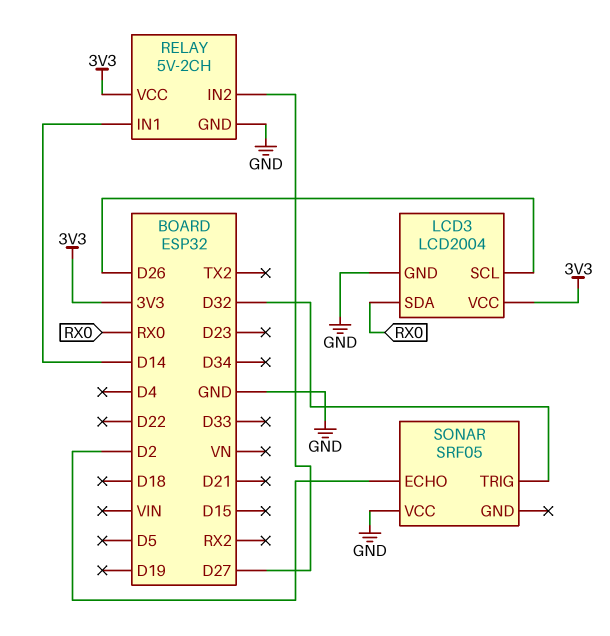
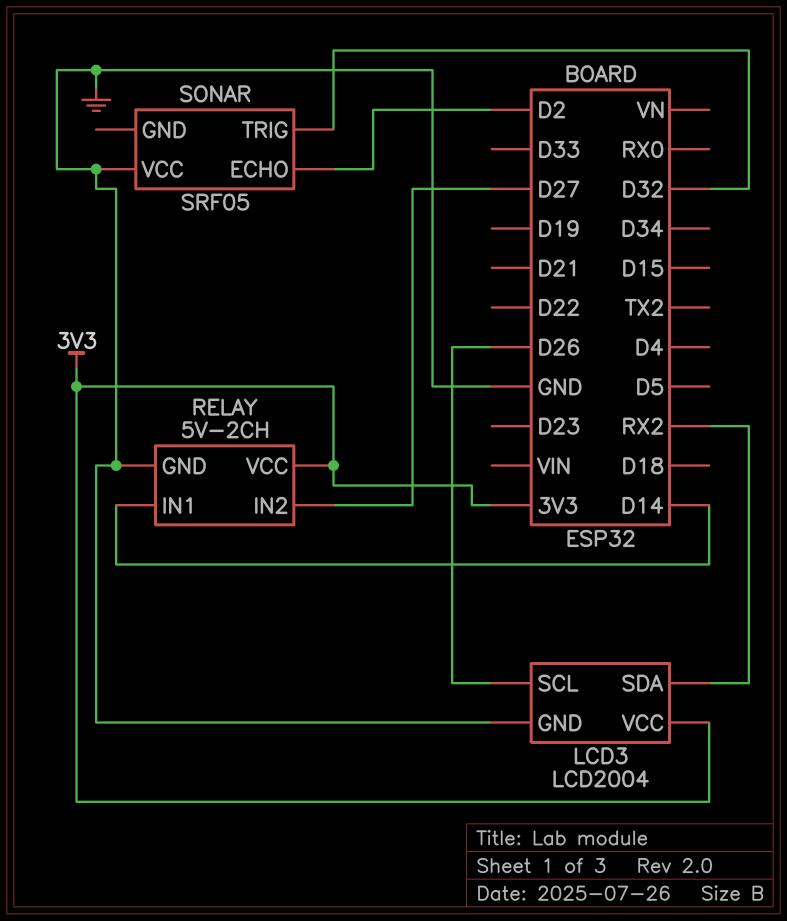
LCD3 pin SDA: RX0 -> RX2

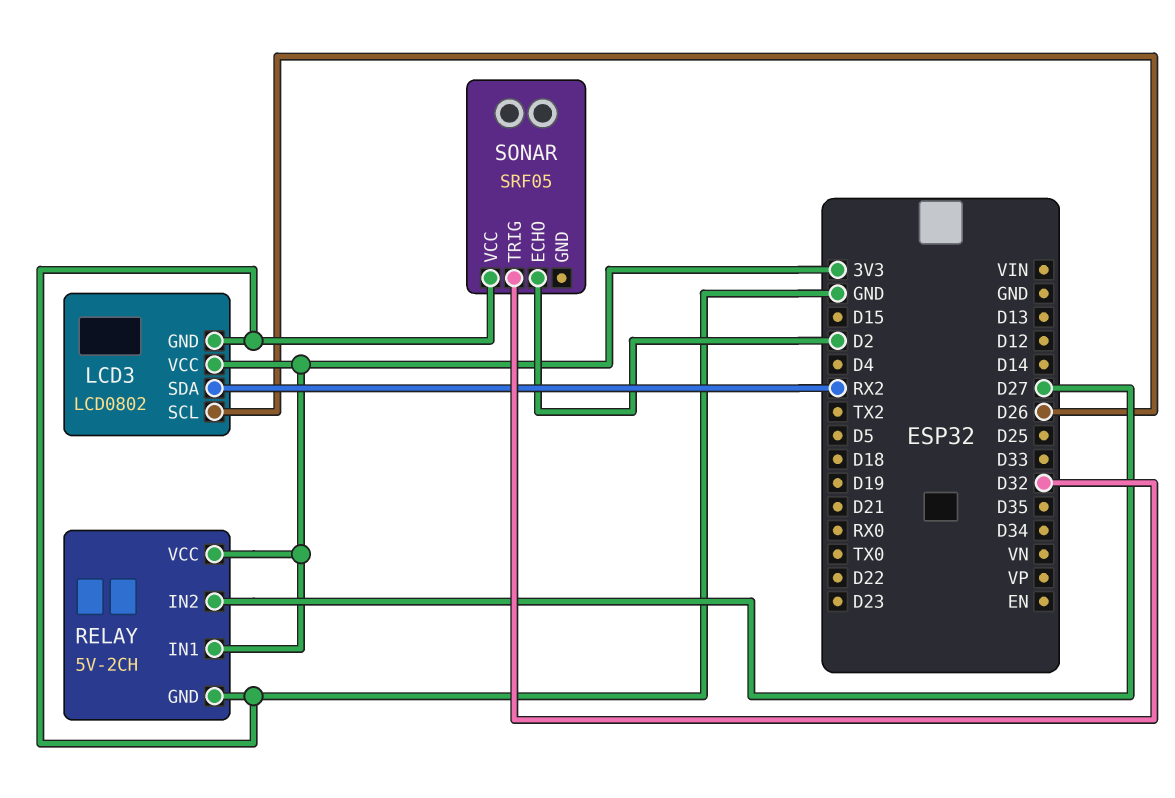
LCD3: LCD2004 -> LCD0802
RELAY pin IN1: D14 -> 3V3

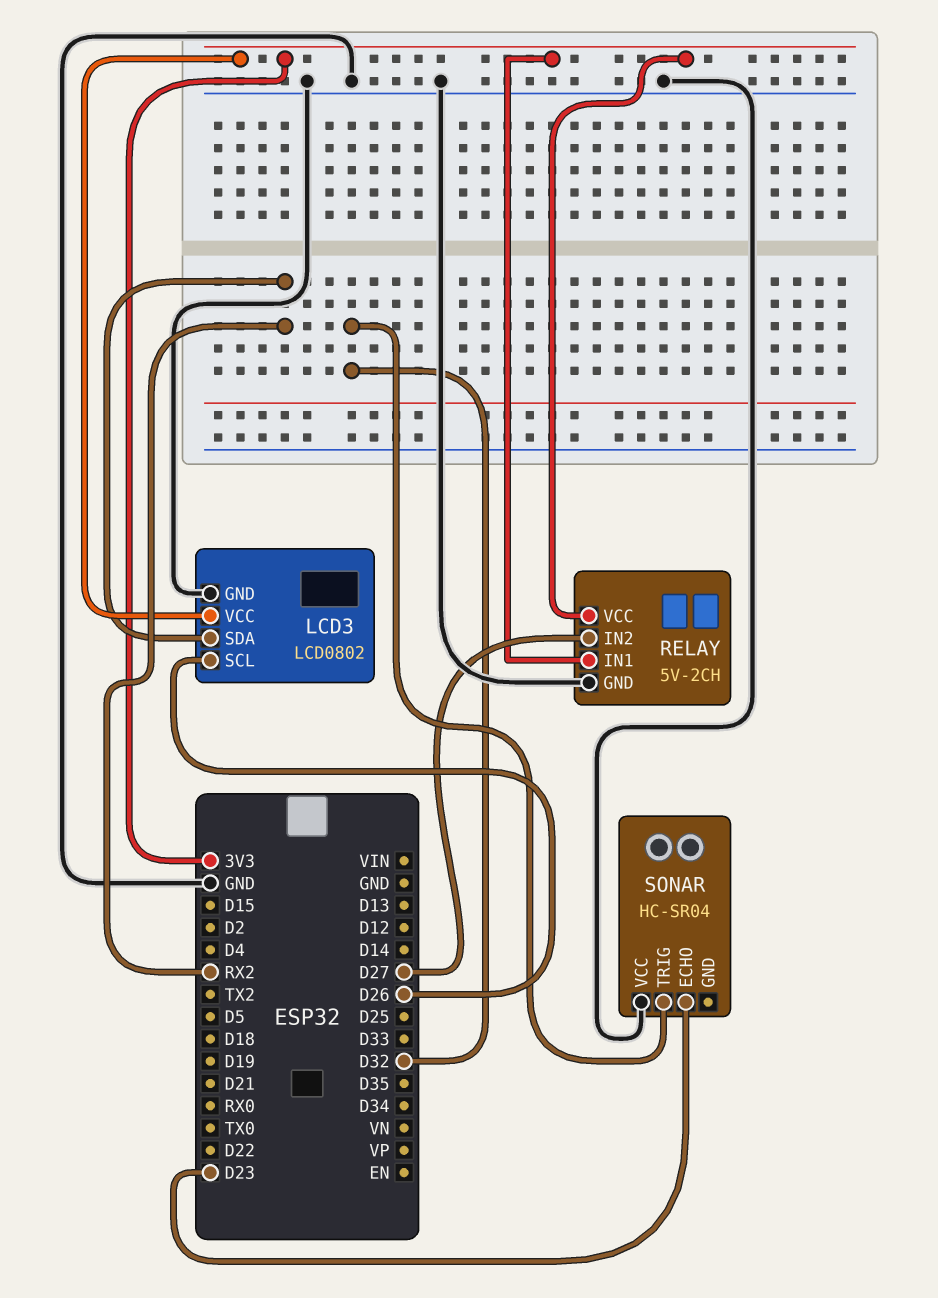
SONAR: SRF05 -> HC-SR04
SONAR pin ECHO: D2 -> D23

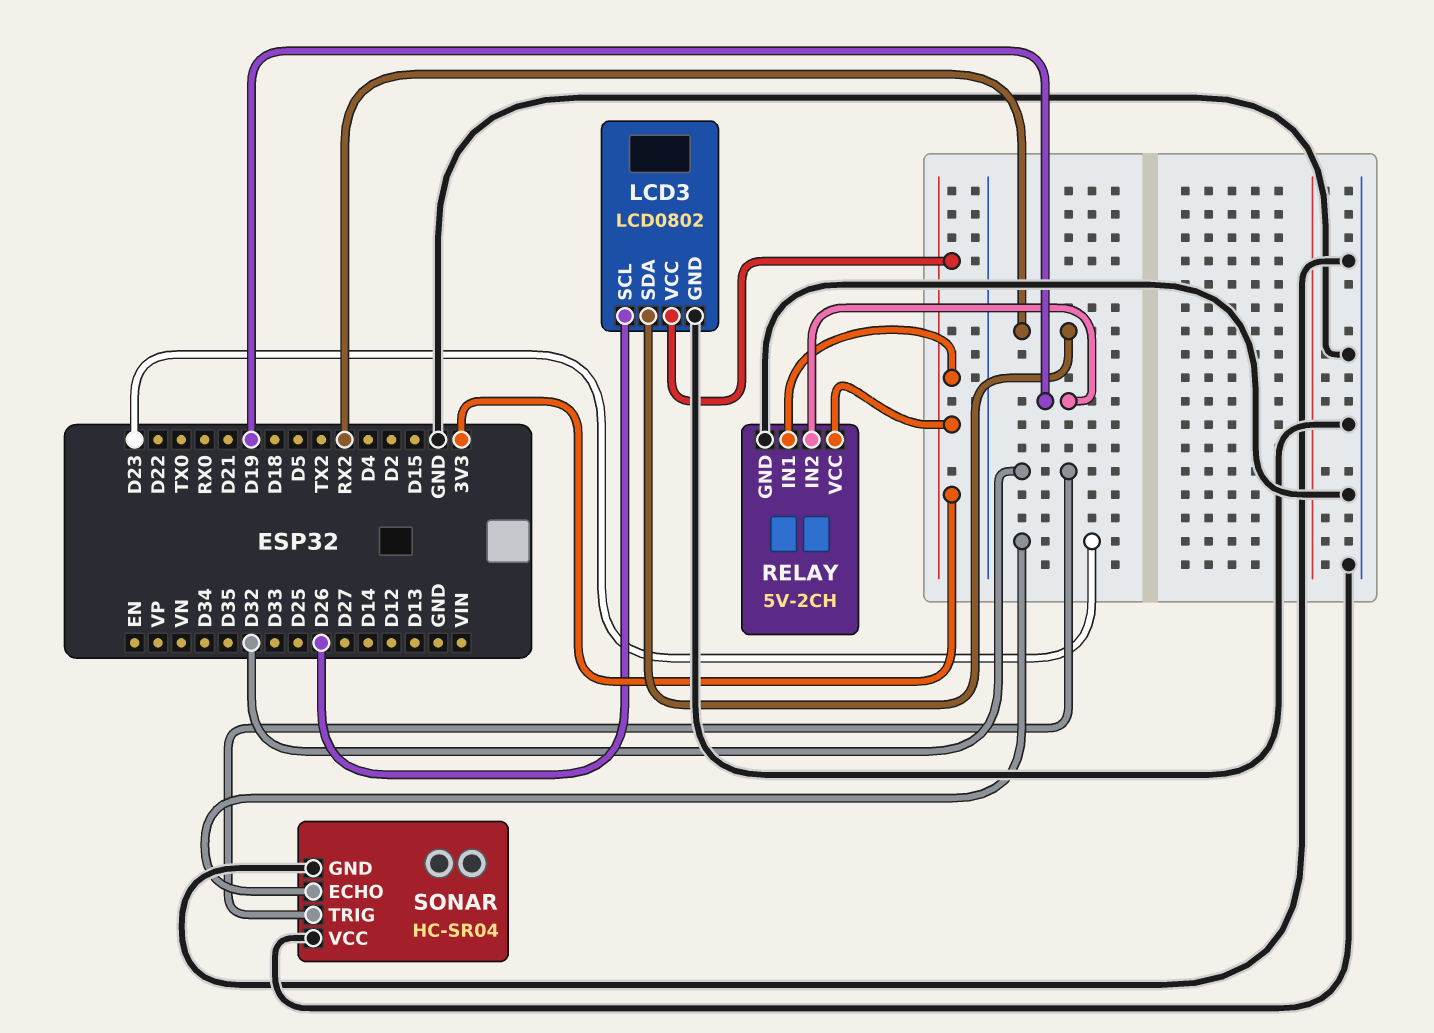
RELAY pin IN2: D27 -> D19
SONAR pin GND: none -> GND

